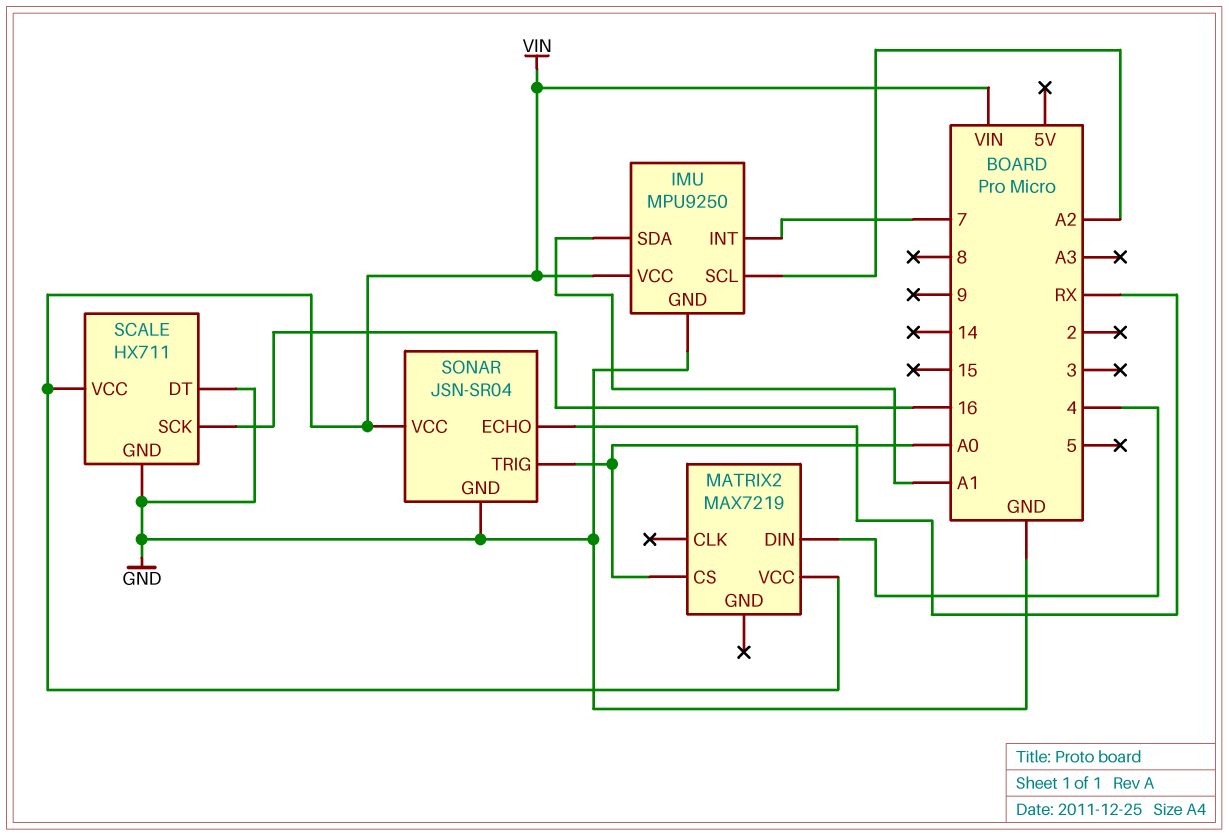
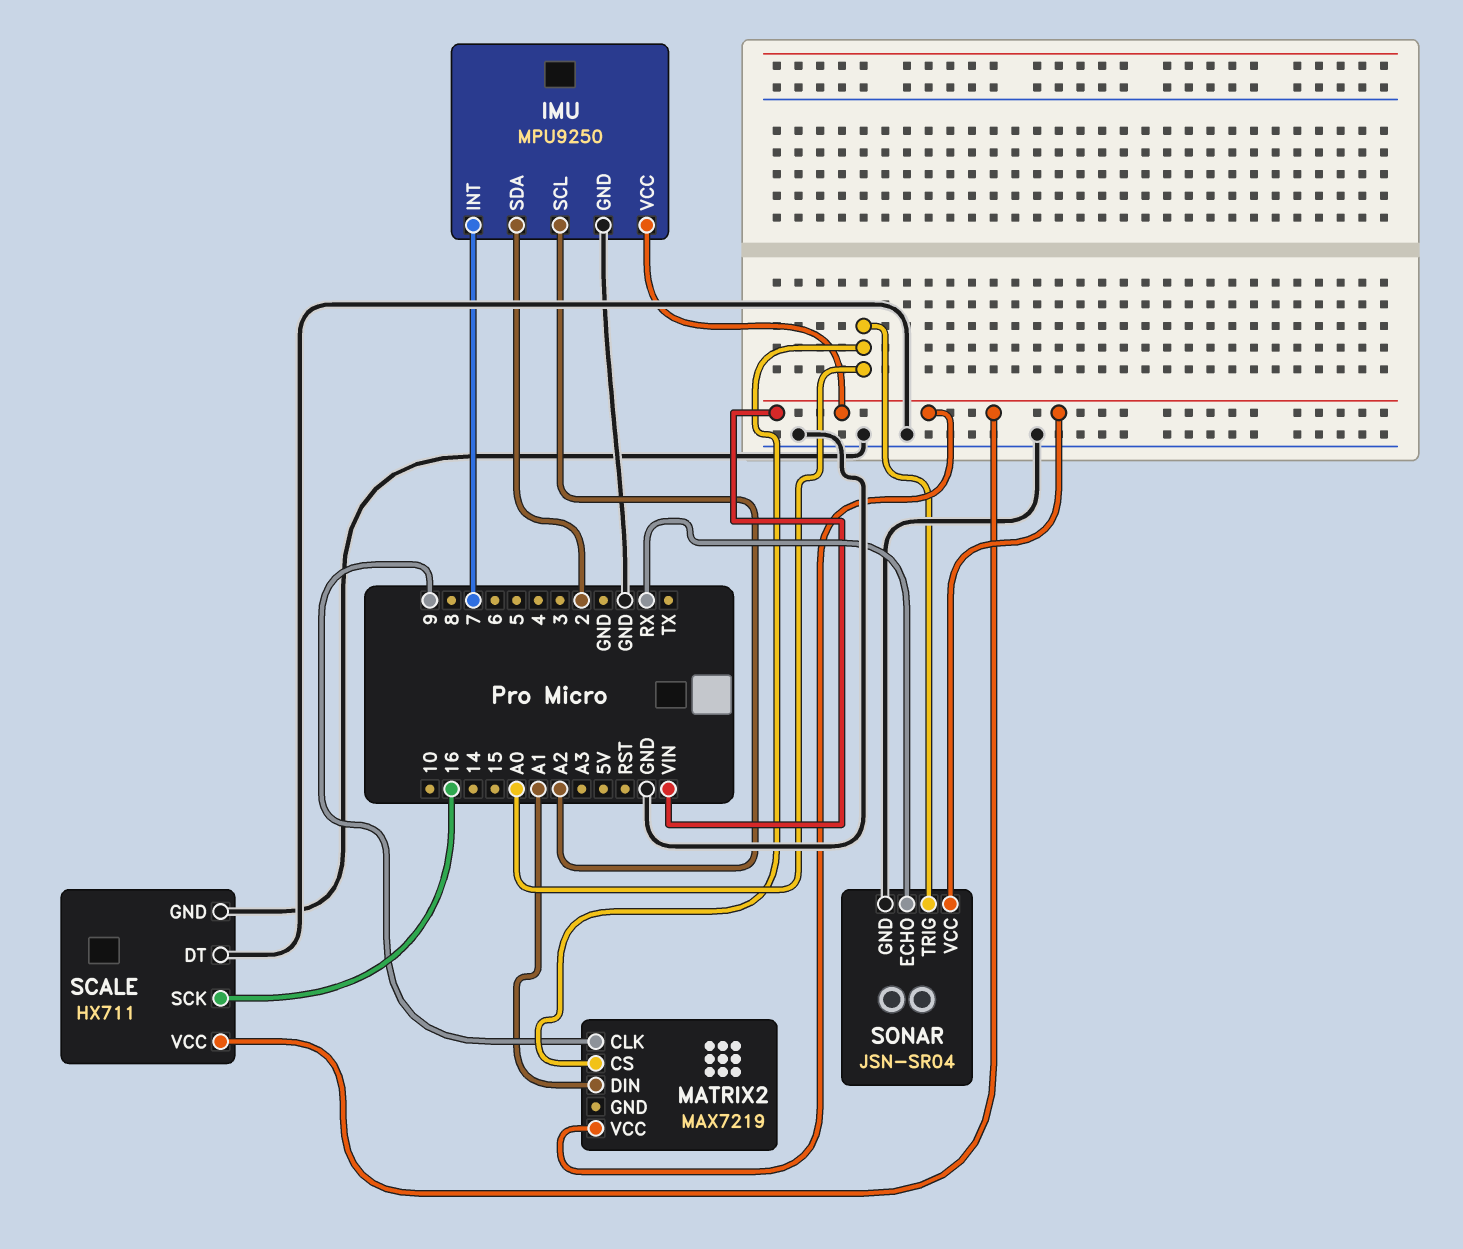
IMU pin SDA: A1 -> 2
MATRIX2 pin CLK: none -> 9
MATRIX2 pin DIN: 4 -> A1

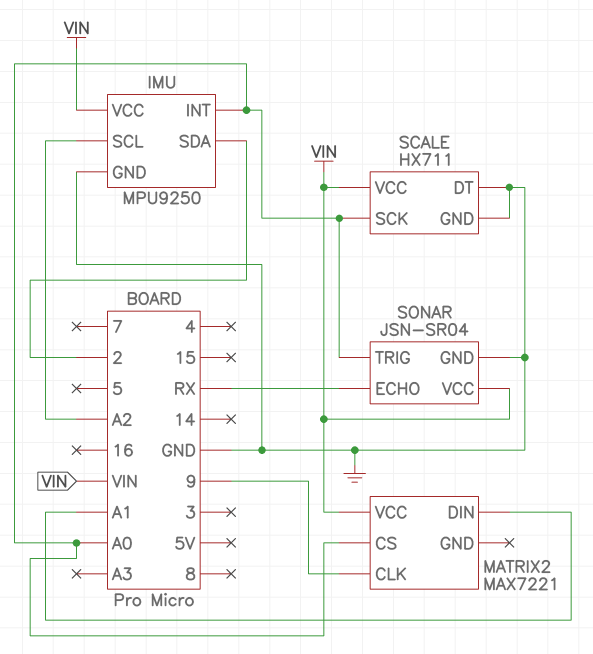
IMU pin INT: 7 -> A0
MATRIX2: MAX7219 -> MAX7221
SCALE pin SCK: 16 -> A0

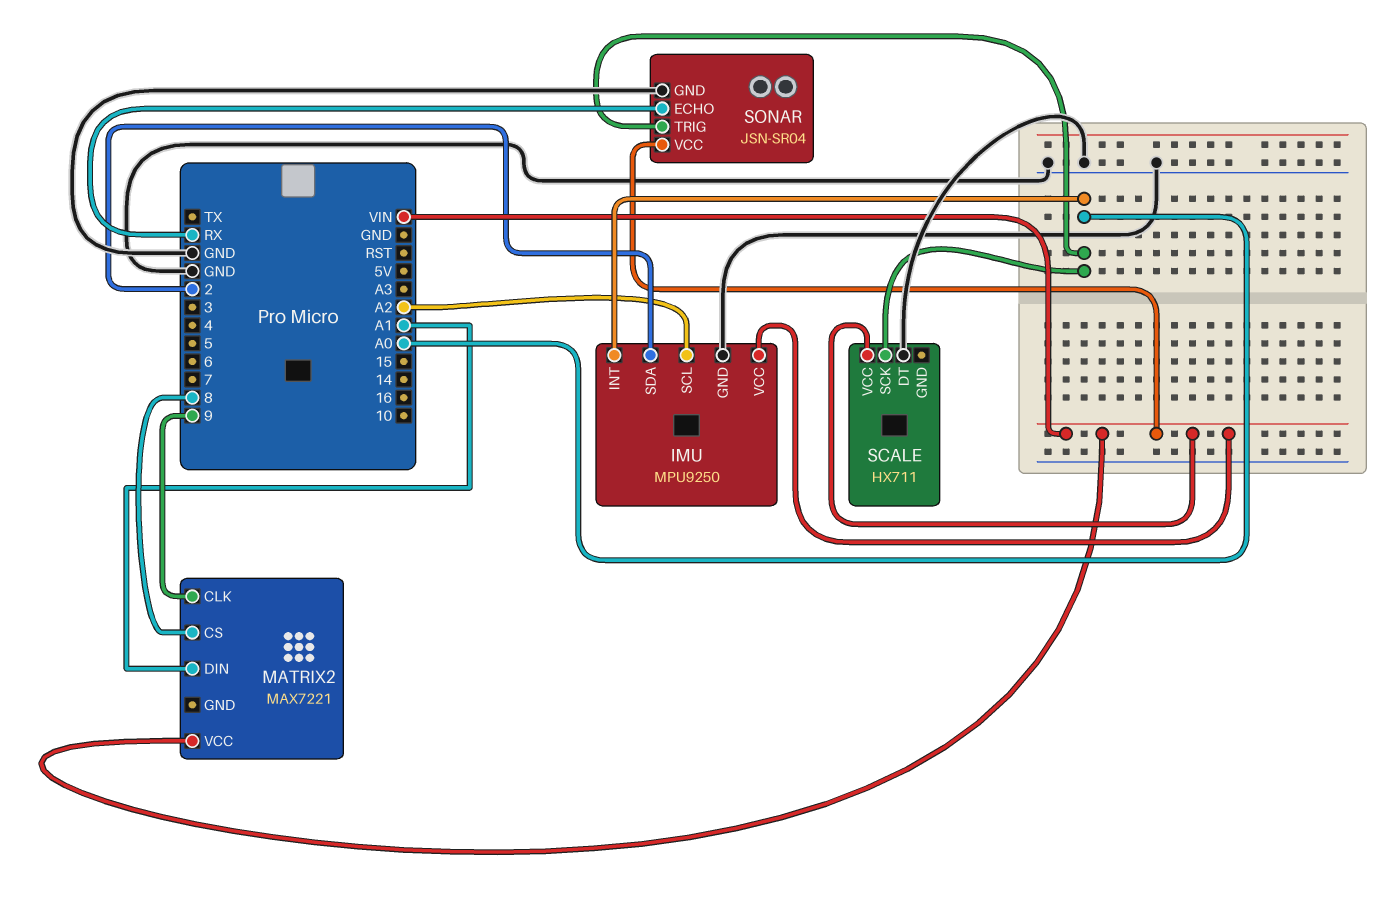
MATRIX2 pin CS: A0 -> 8
SCALE pin GND: GND -> none

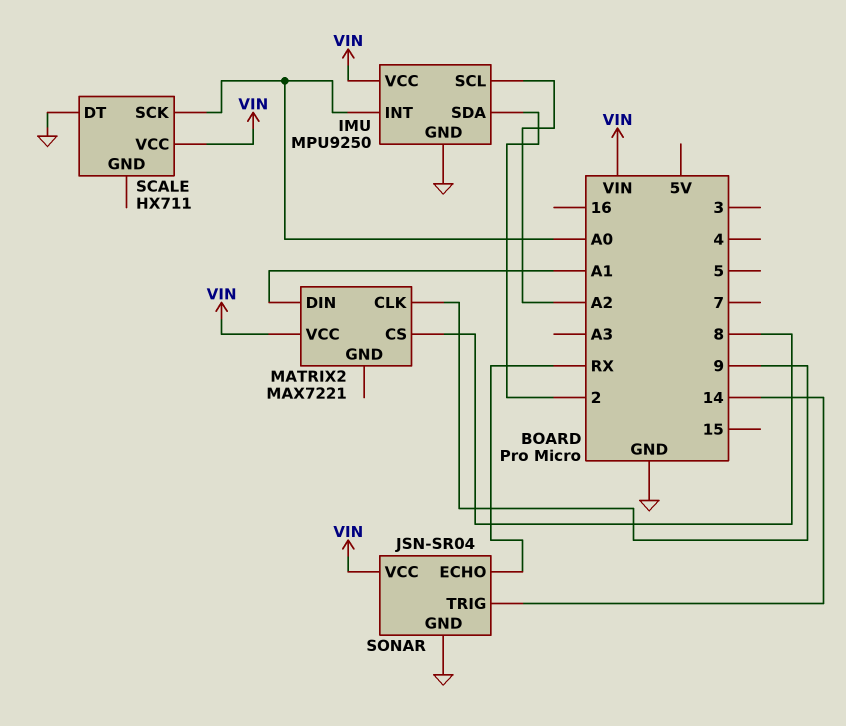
SONAR pin TRIG: A0 -> 14

